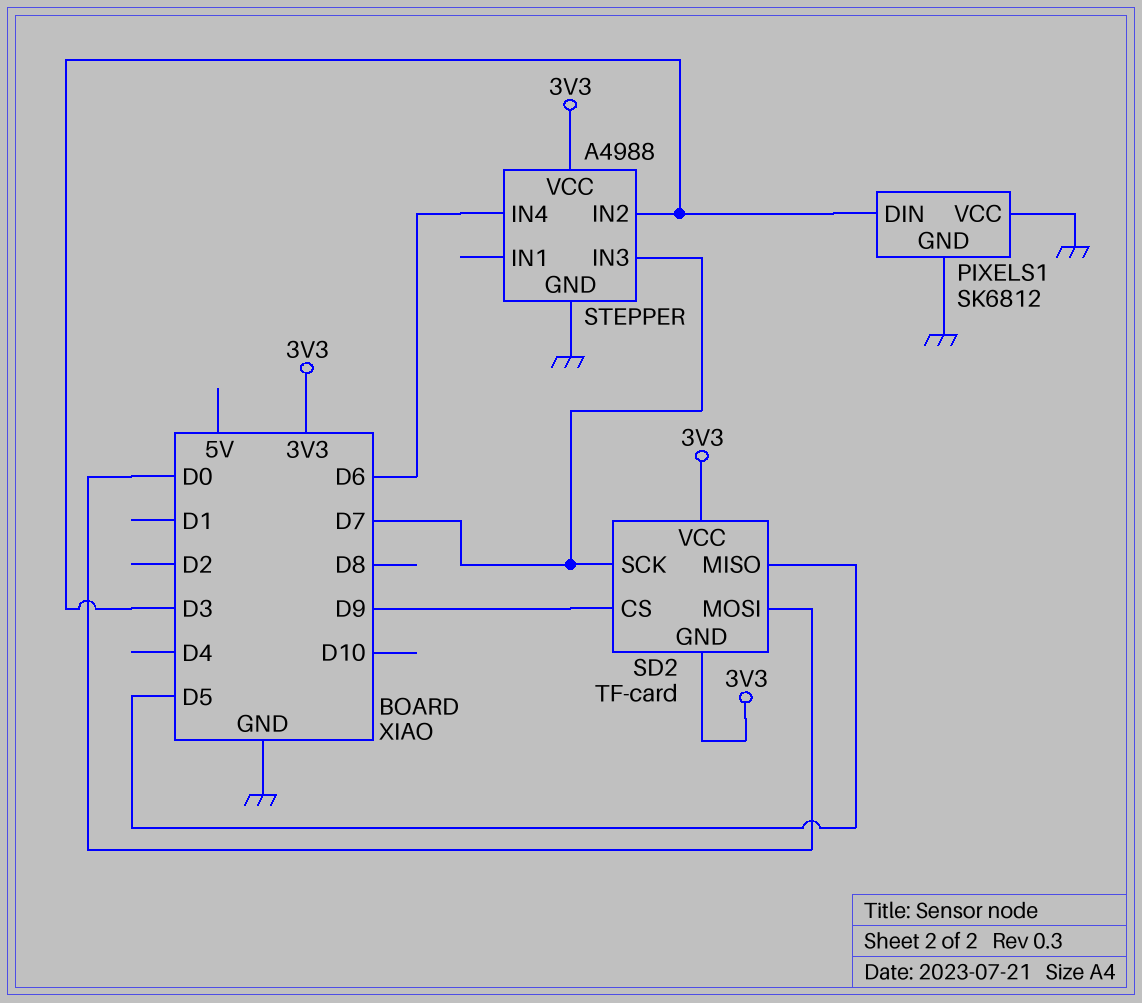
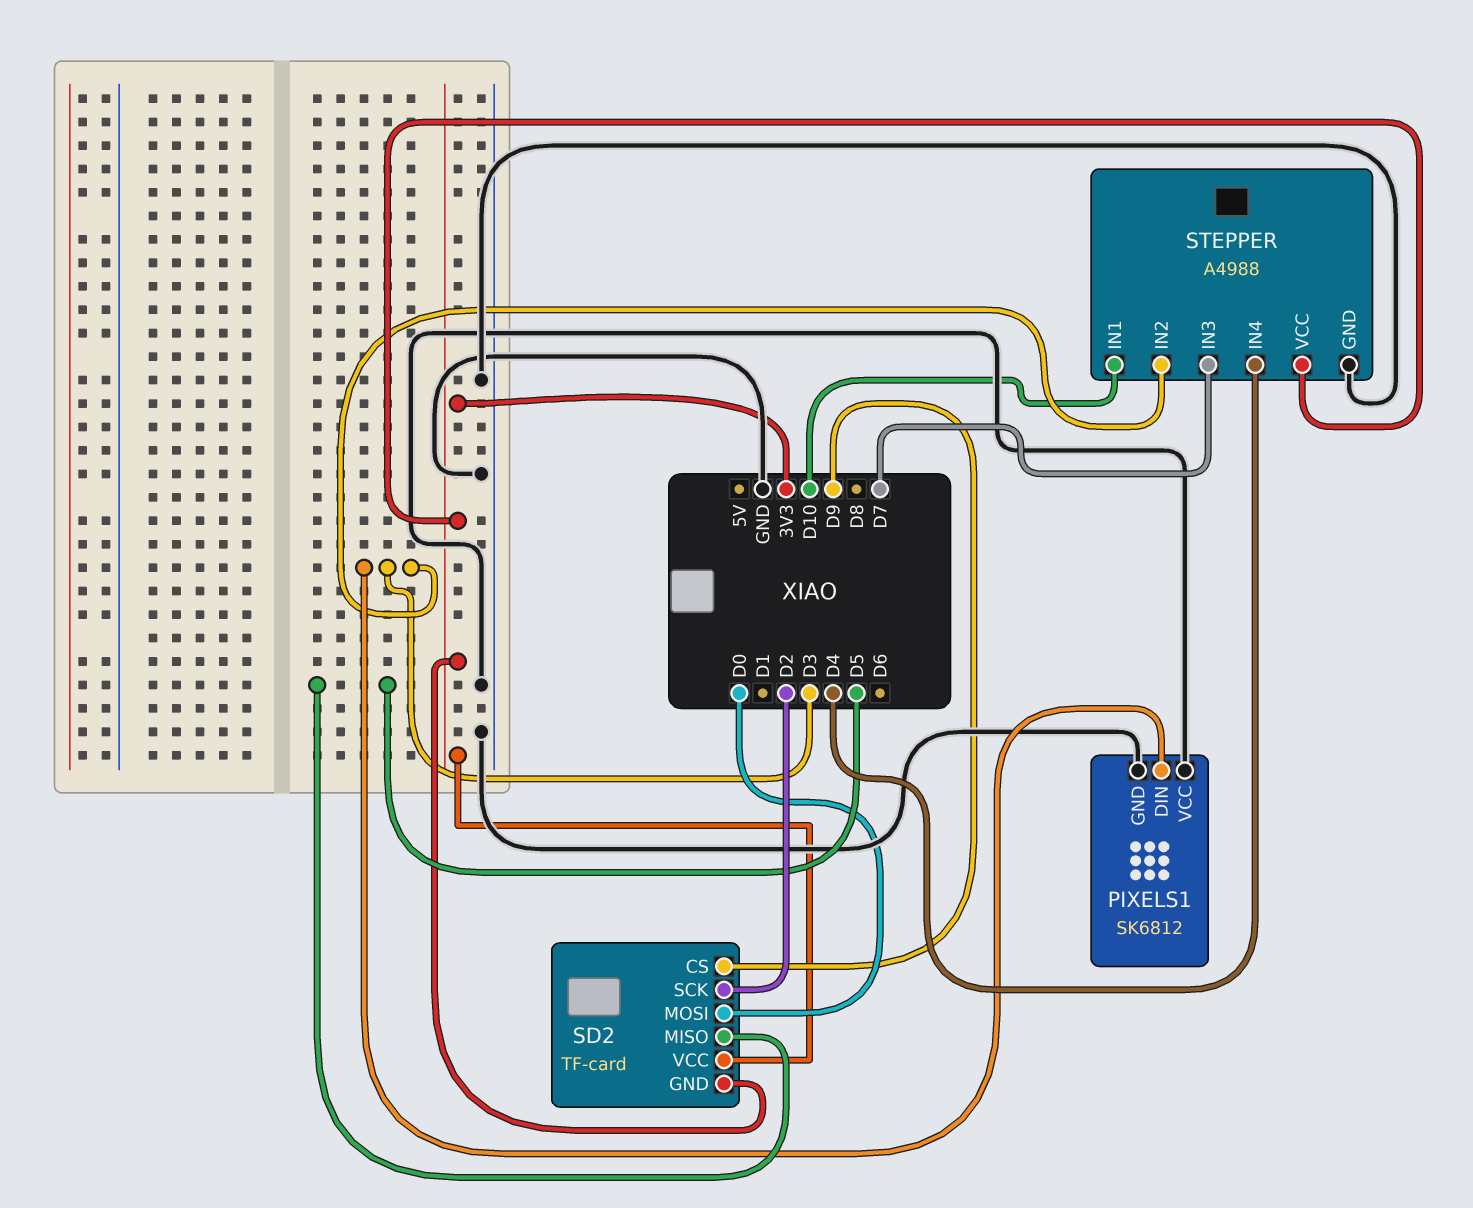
SD2 pin SCK: D7 -> D2
STEPPER pin IN1: none -> D10
STEPPER pin IN4: D6 -> D4

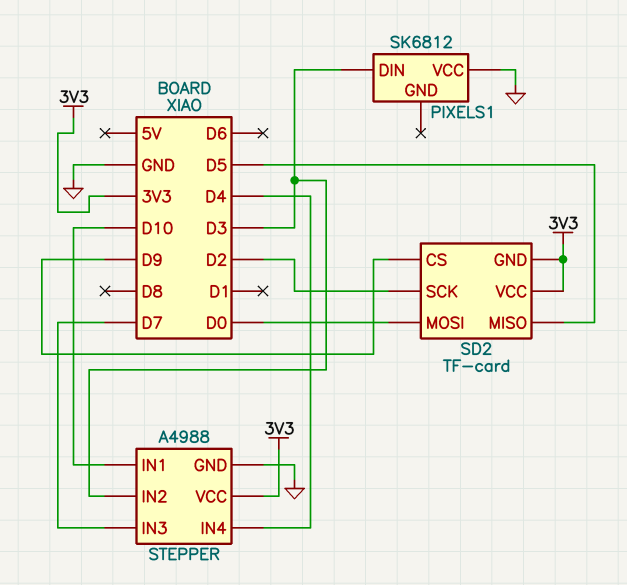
PIXELS1 pin GND: GND -> none

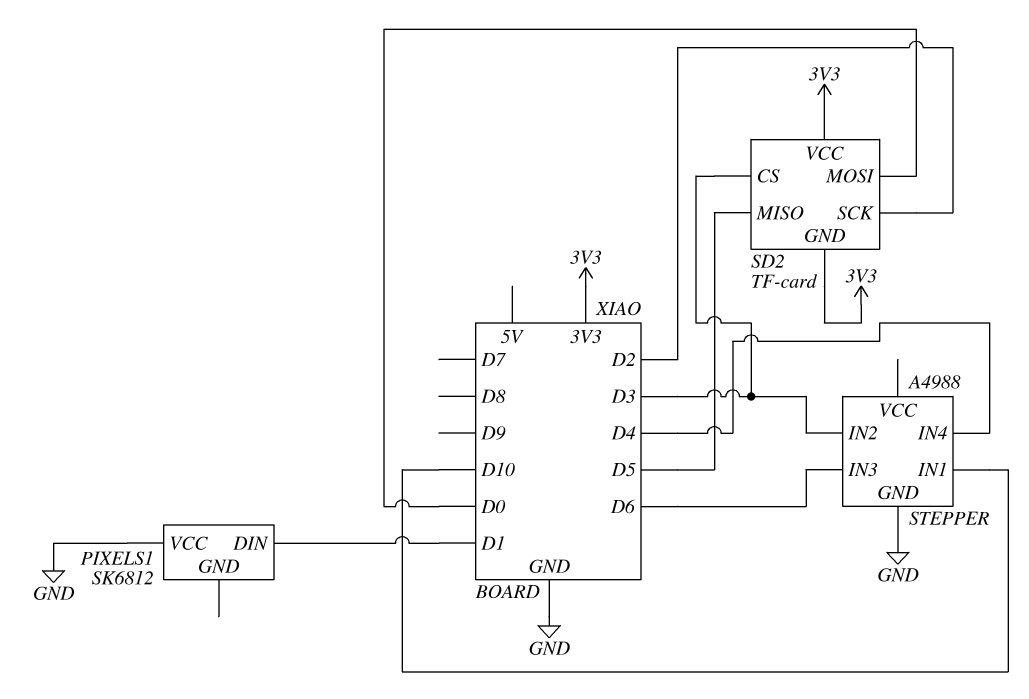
PIXELS1 pin DIN: D3 -> D1
SD2 pin CS: D9 -> D3
STEPPER pin IN3: D7 -> D6
STEPPER pin VCC: 3V3 -> none

